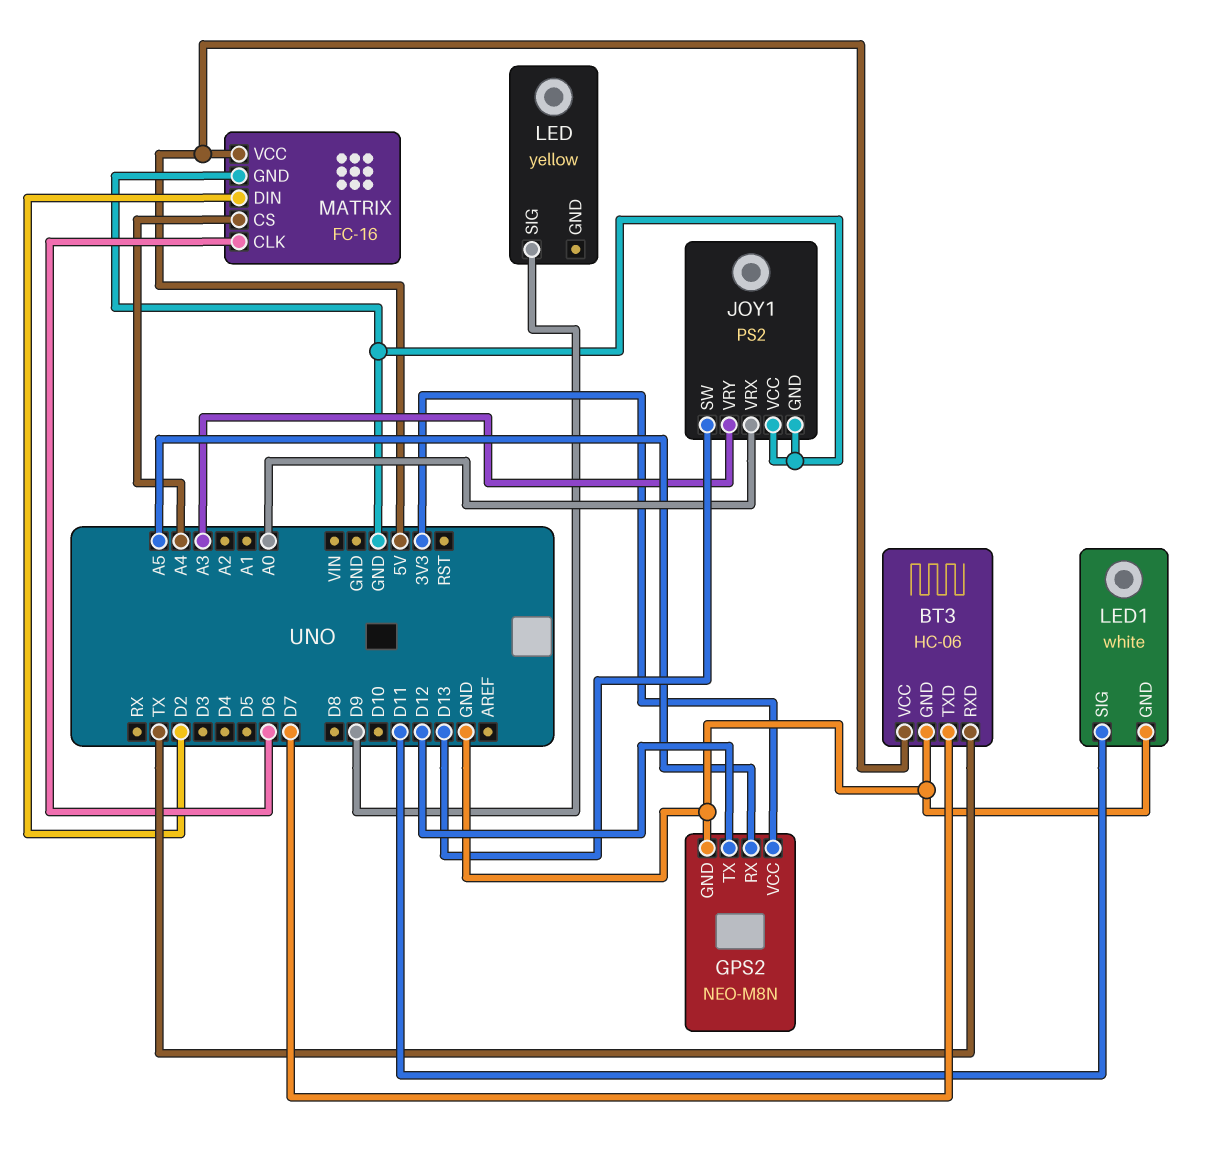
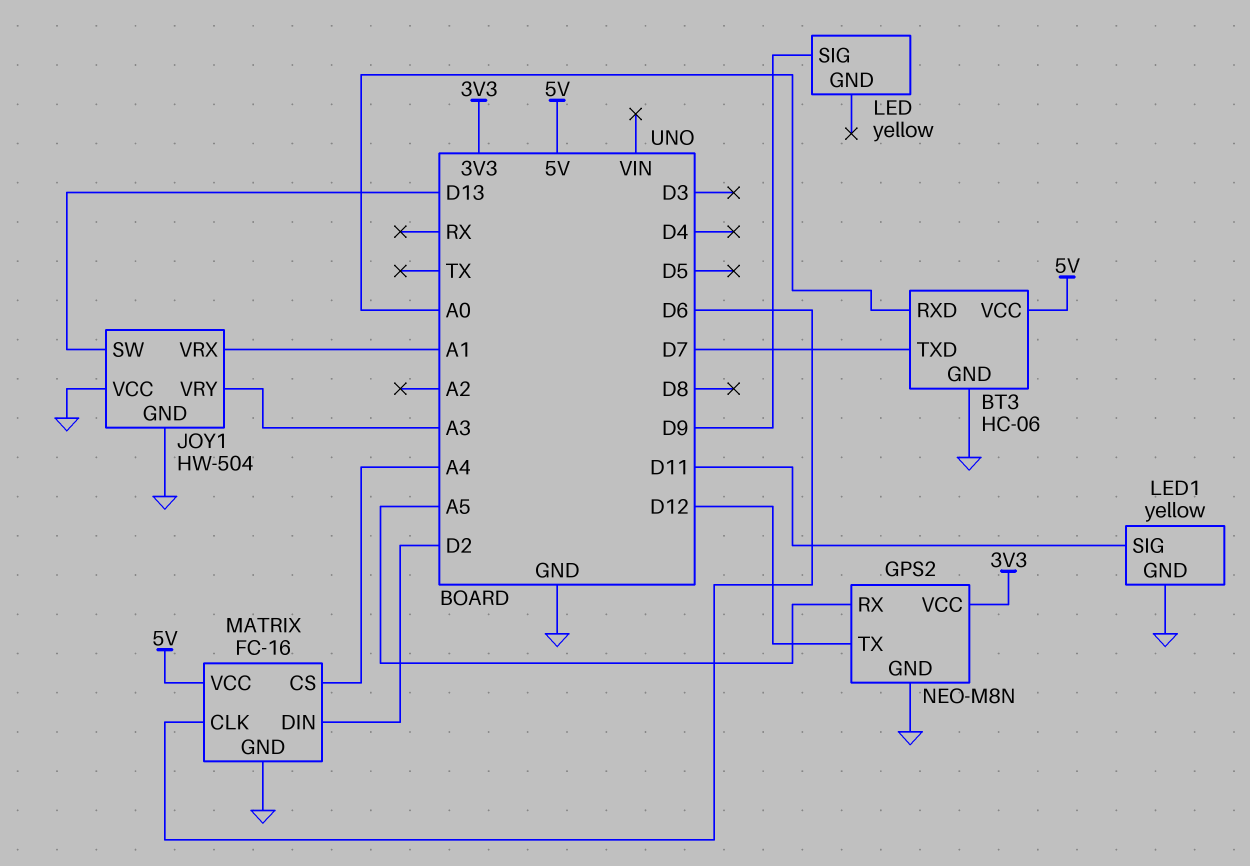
BT3 pin RXD: TX -> A0
JOY1: PS2 -> HW-504
JOY1 pin VRX: A0 -> A1
LED1: white -> yellow

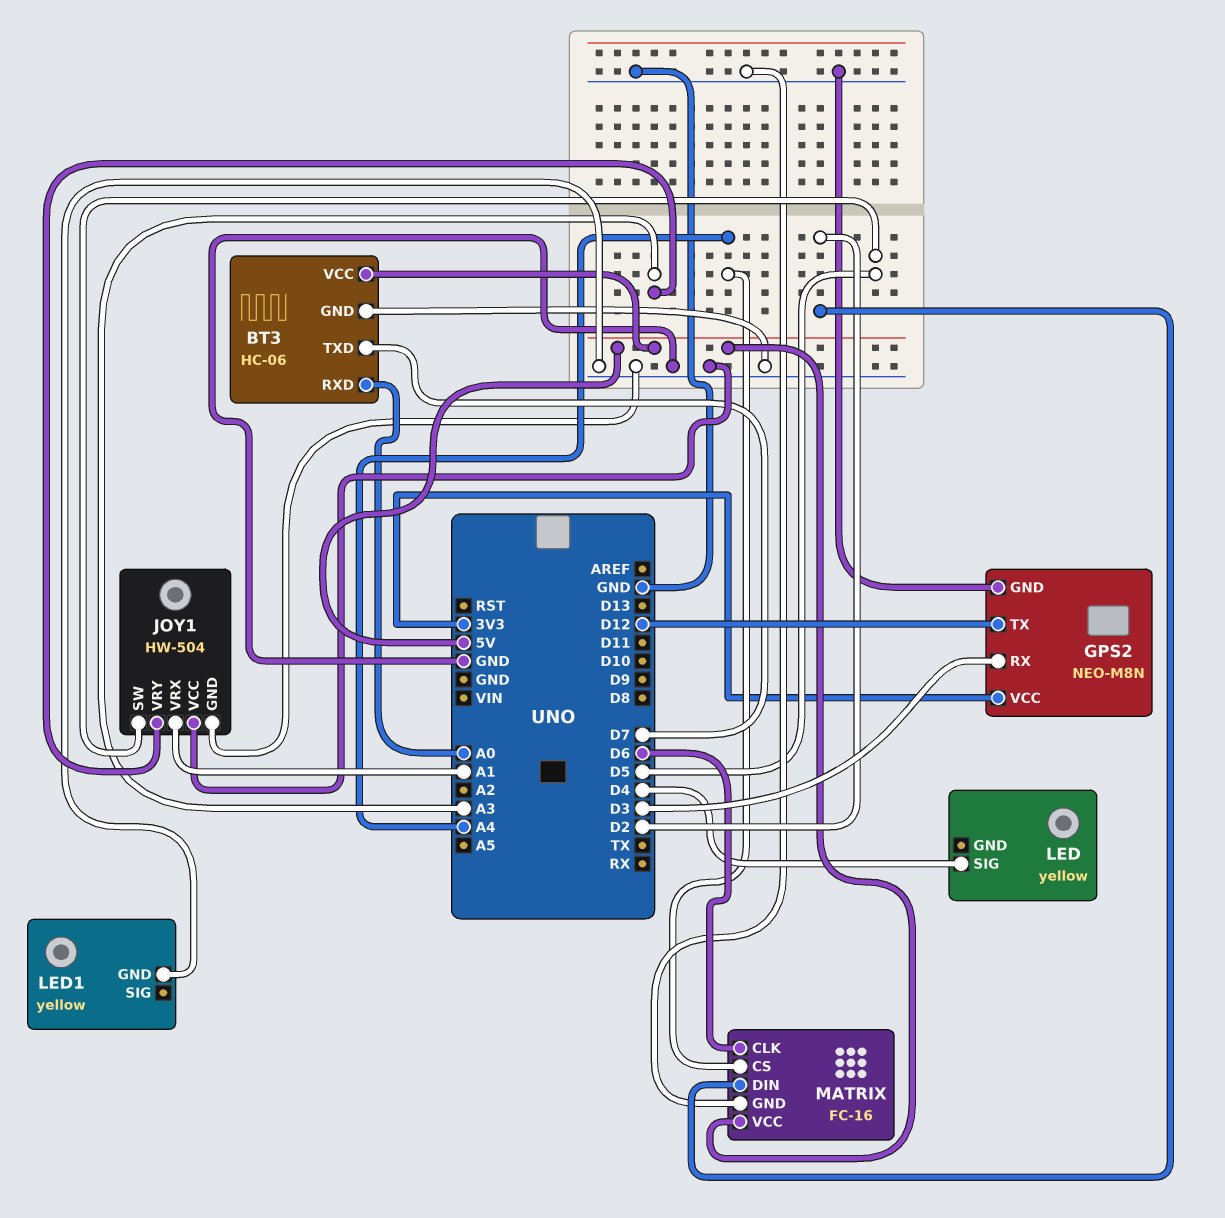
GPS2 pin RX: A5 -> D3
JOY1 pin SW: D13 -> D5
LED pin SIG: D9 -> D4
LED1 pin SIG: D11 -> none

